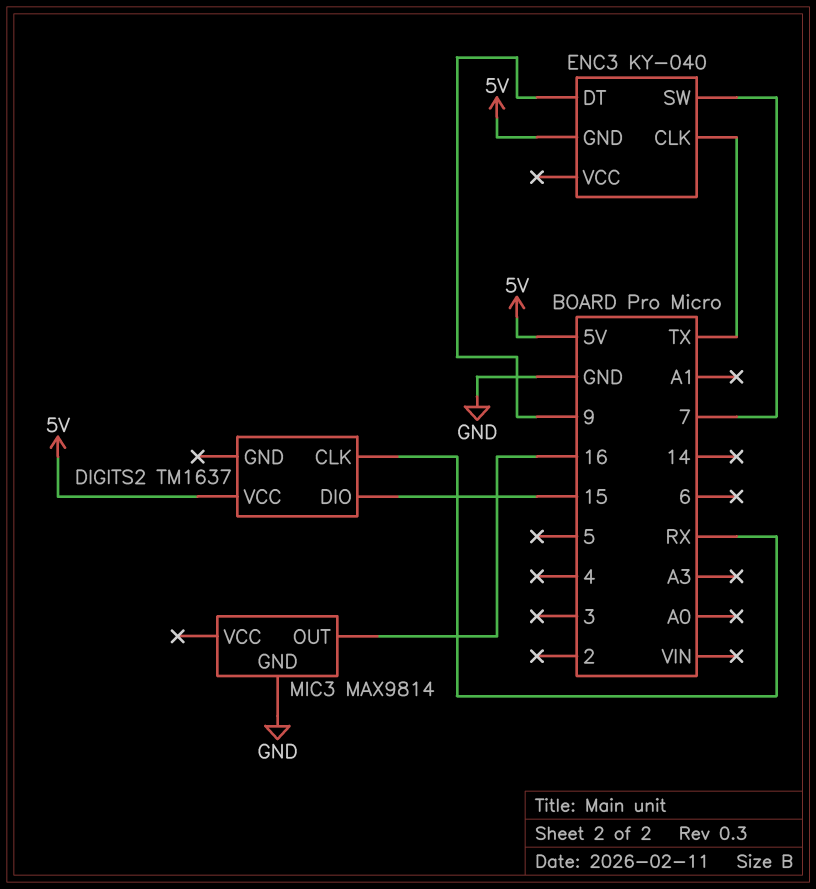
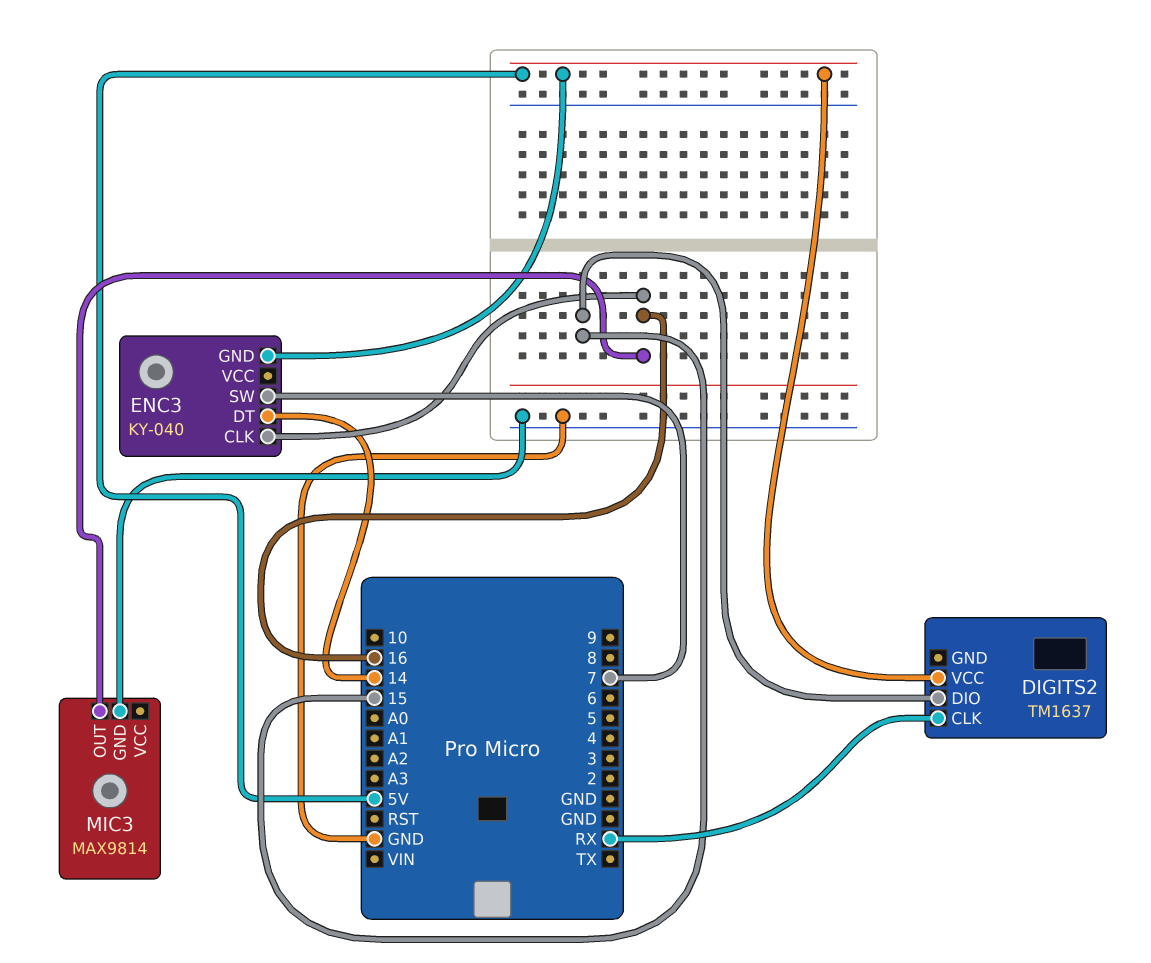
ENC3 pin CLK: TX -> 16
ENC3 pin DT: 9 -> 14

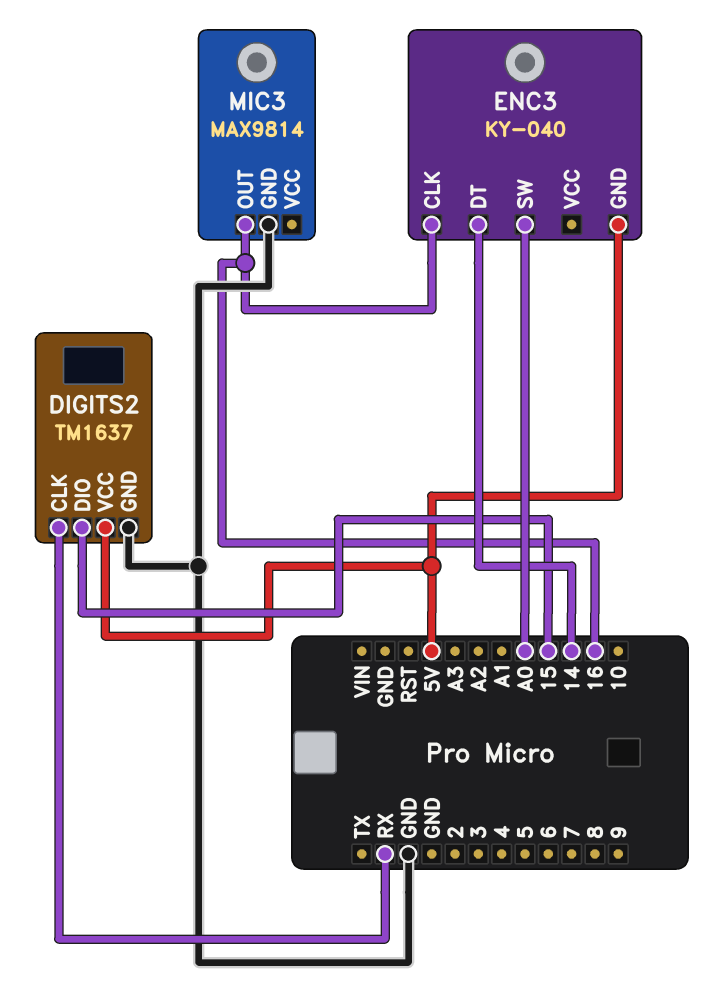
DIGITS2 pin GND: none -> GND
ENC3 pin SW: 7 -> A0

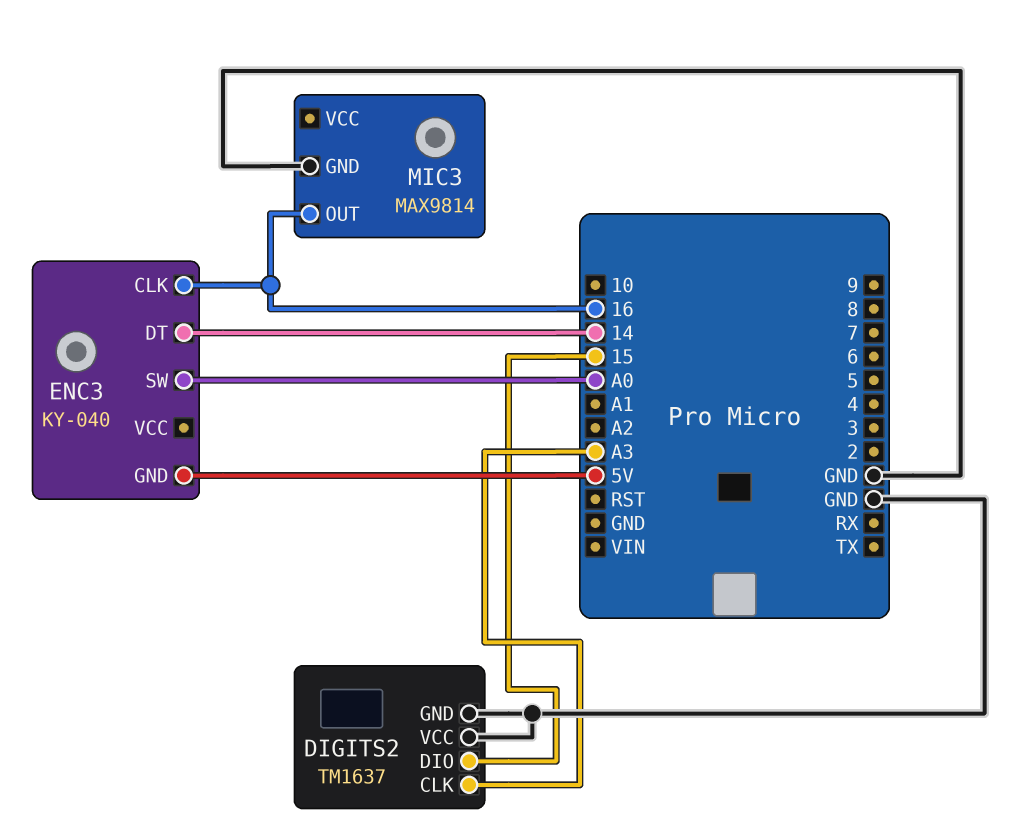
DIGITS2 pin CLK: RX -> A3
DIGITS2 pin VCC: 5V -> GND

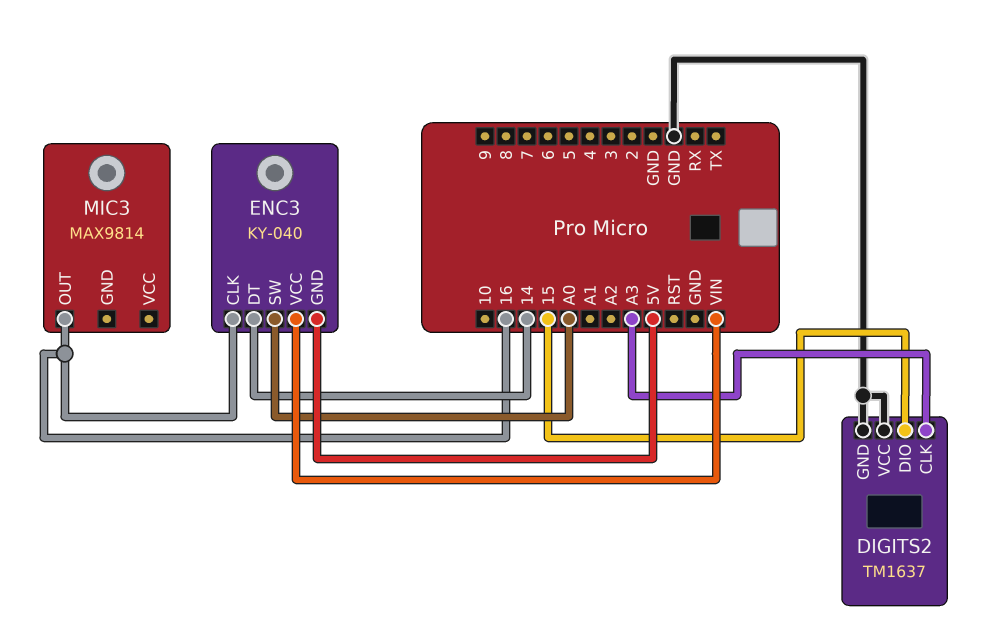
ENC3 pin VCC: none -> VIN
MIC3 pin GND: GND -> none

